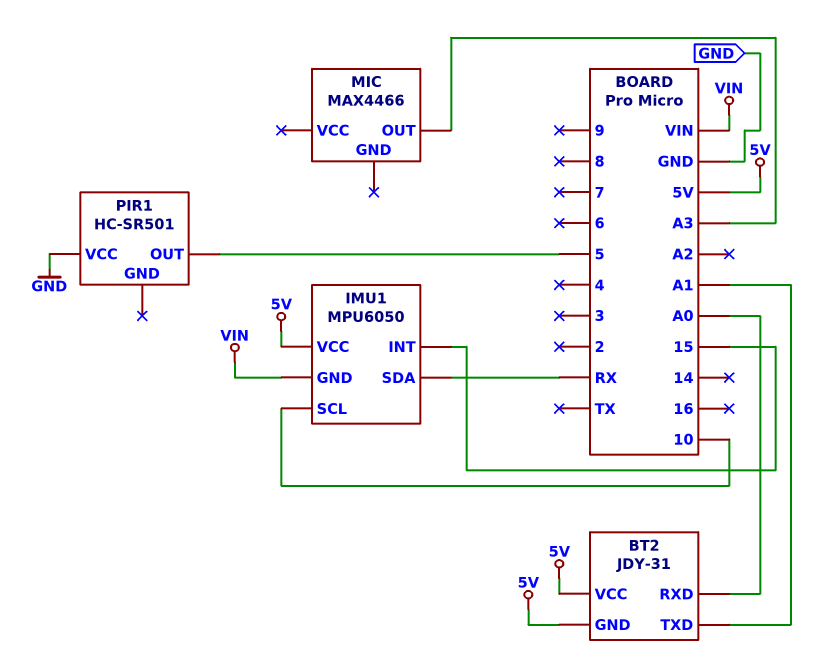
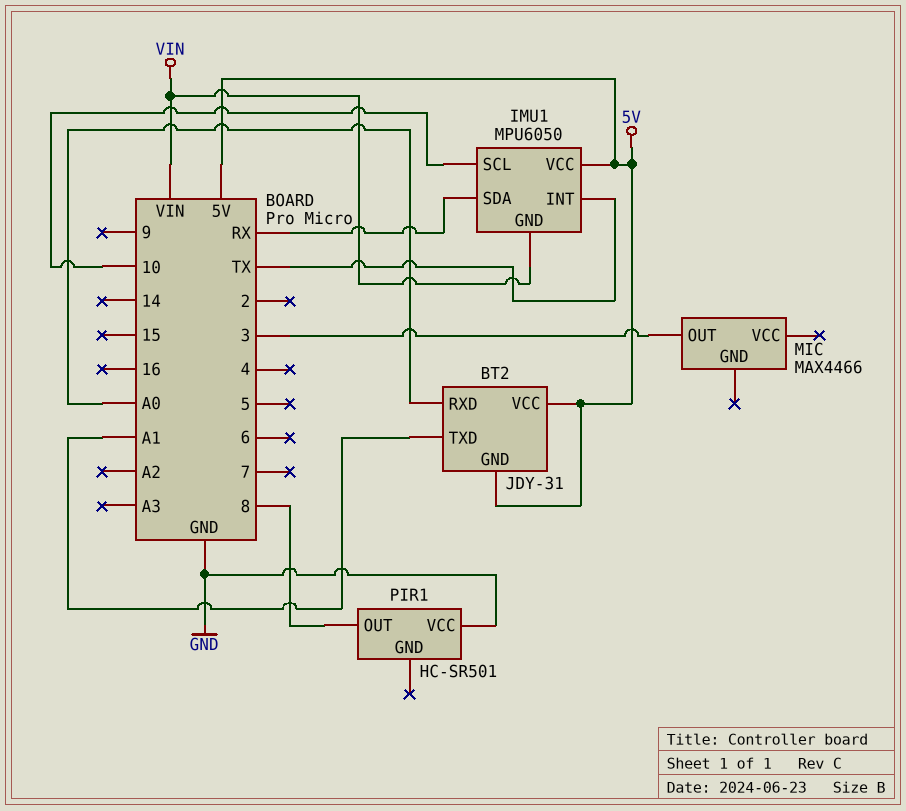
IMU1 pin INT: 15 -> TX
MIC pin OUT: A3 -> 3
PIR1 pin OUT: 5 -> 8

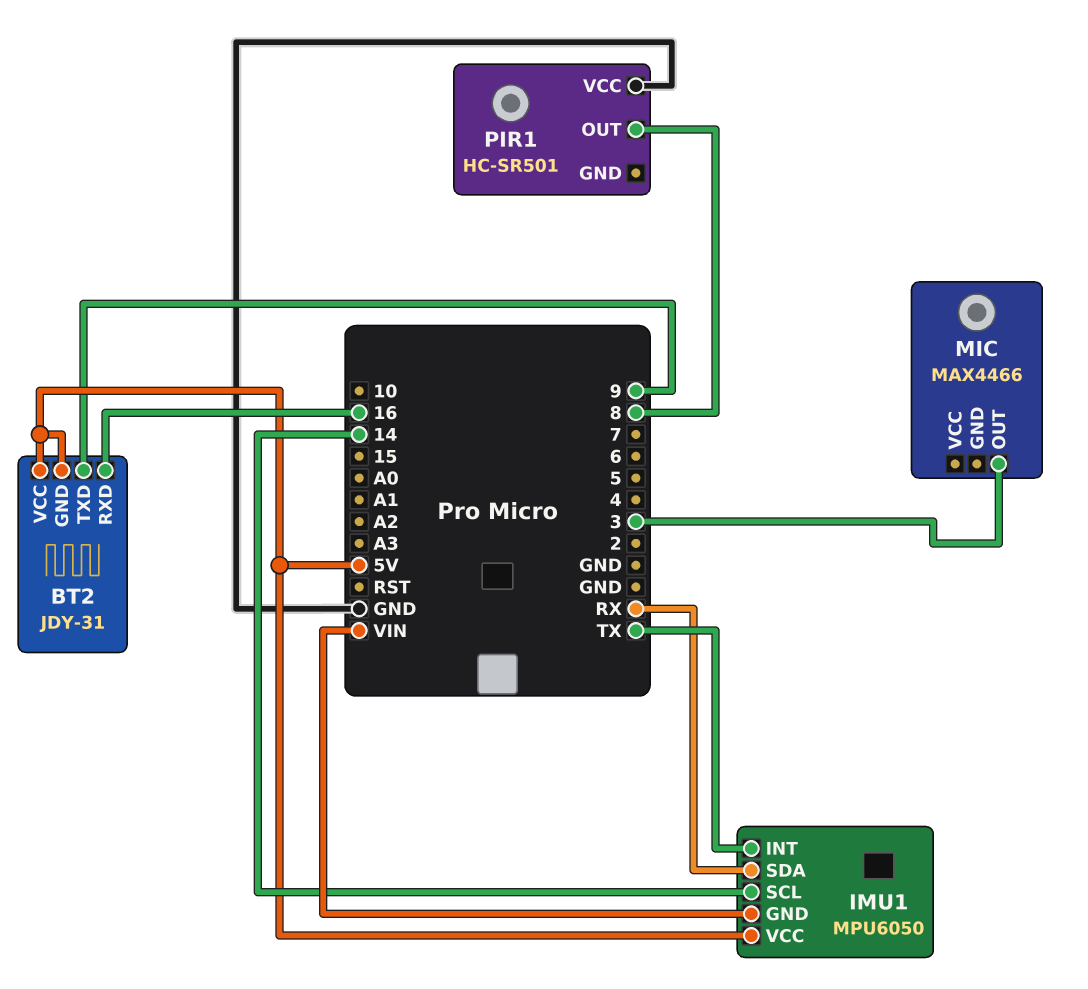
BT2 pin RXD: A0 -> 16
BT2 pin TXD: A1 -> 9
IMU1 pin SCL: 10 -> 14

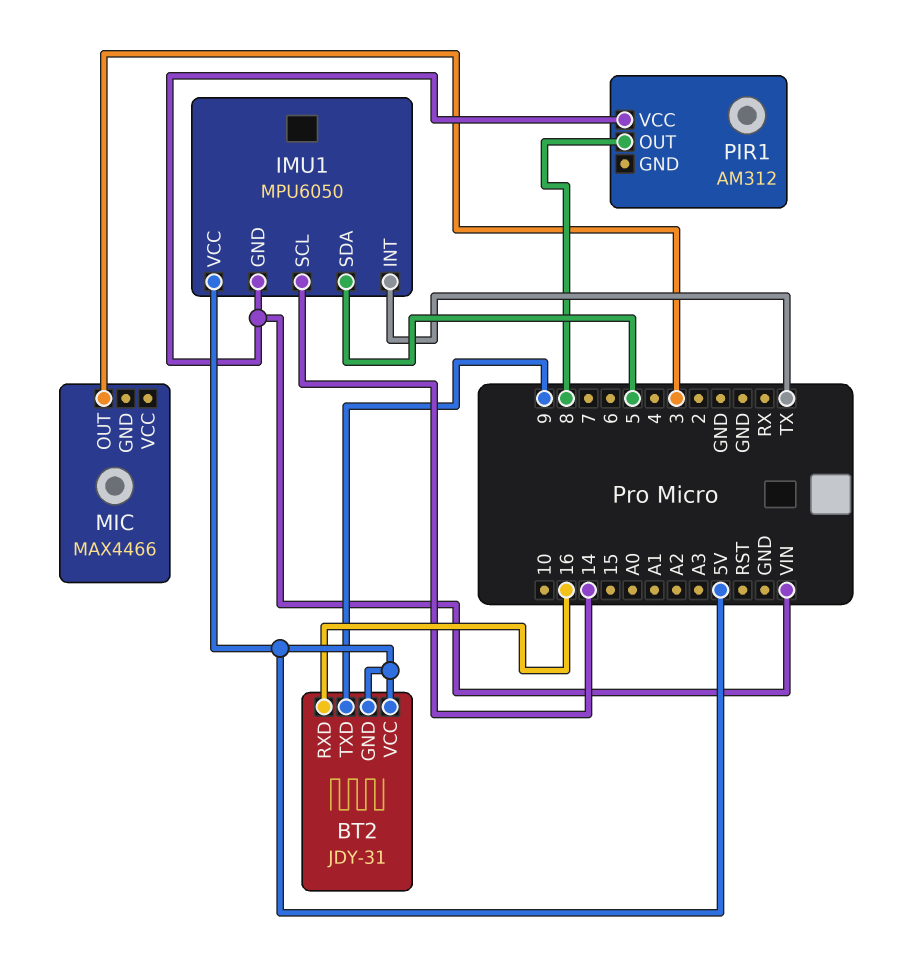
IMU1 pin SDA: RX -> 5
PIR1: HC-SR501 -> AM312
PIR1 pin VCC: GND -> VIN

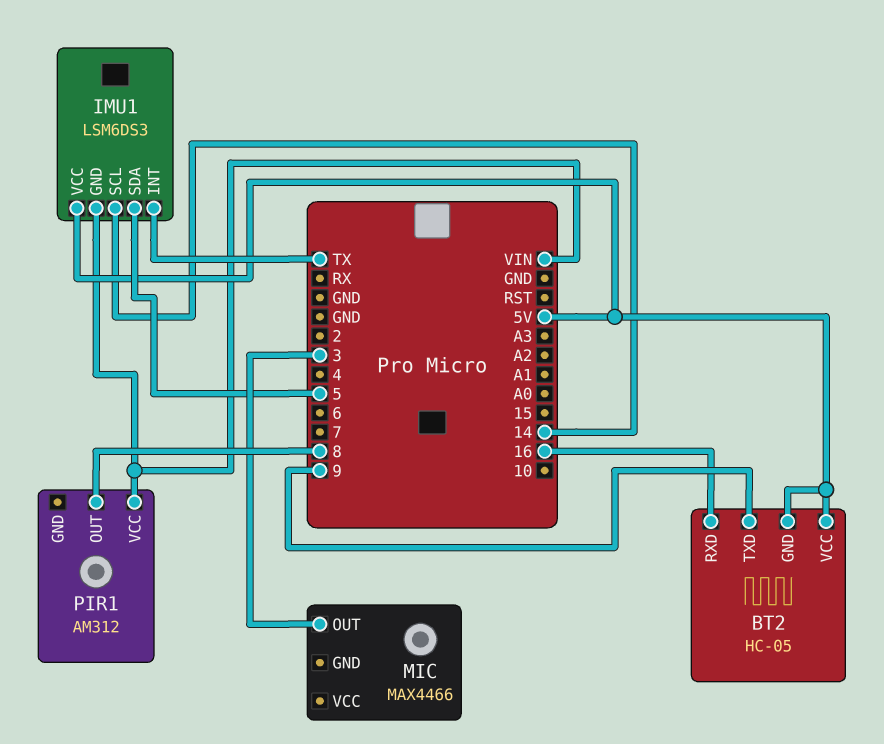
BT2: JDY-31 -> HC-05
IMU1: MPU6050 -> LSM6DS3

